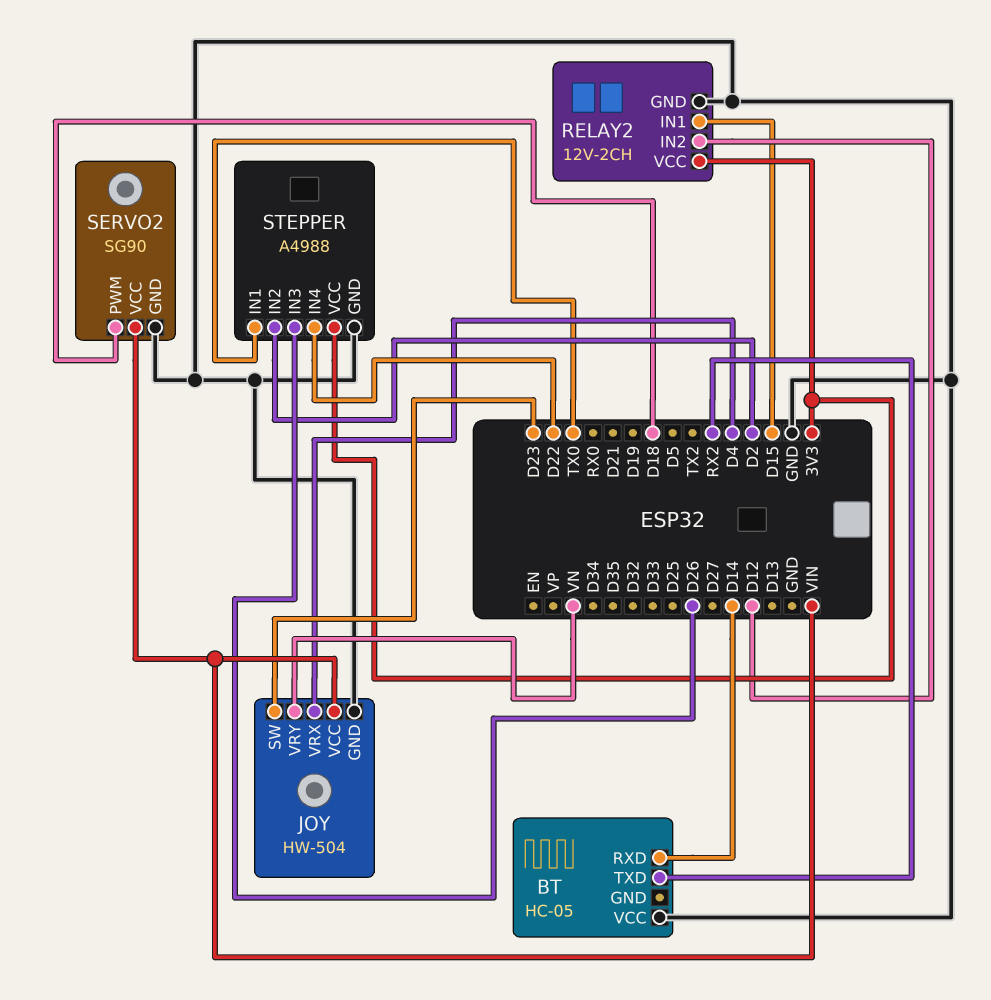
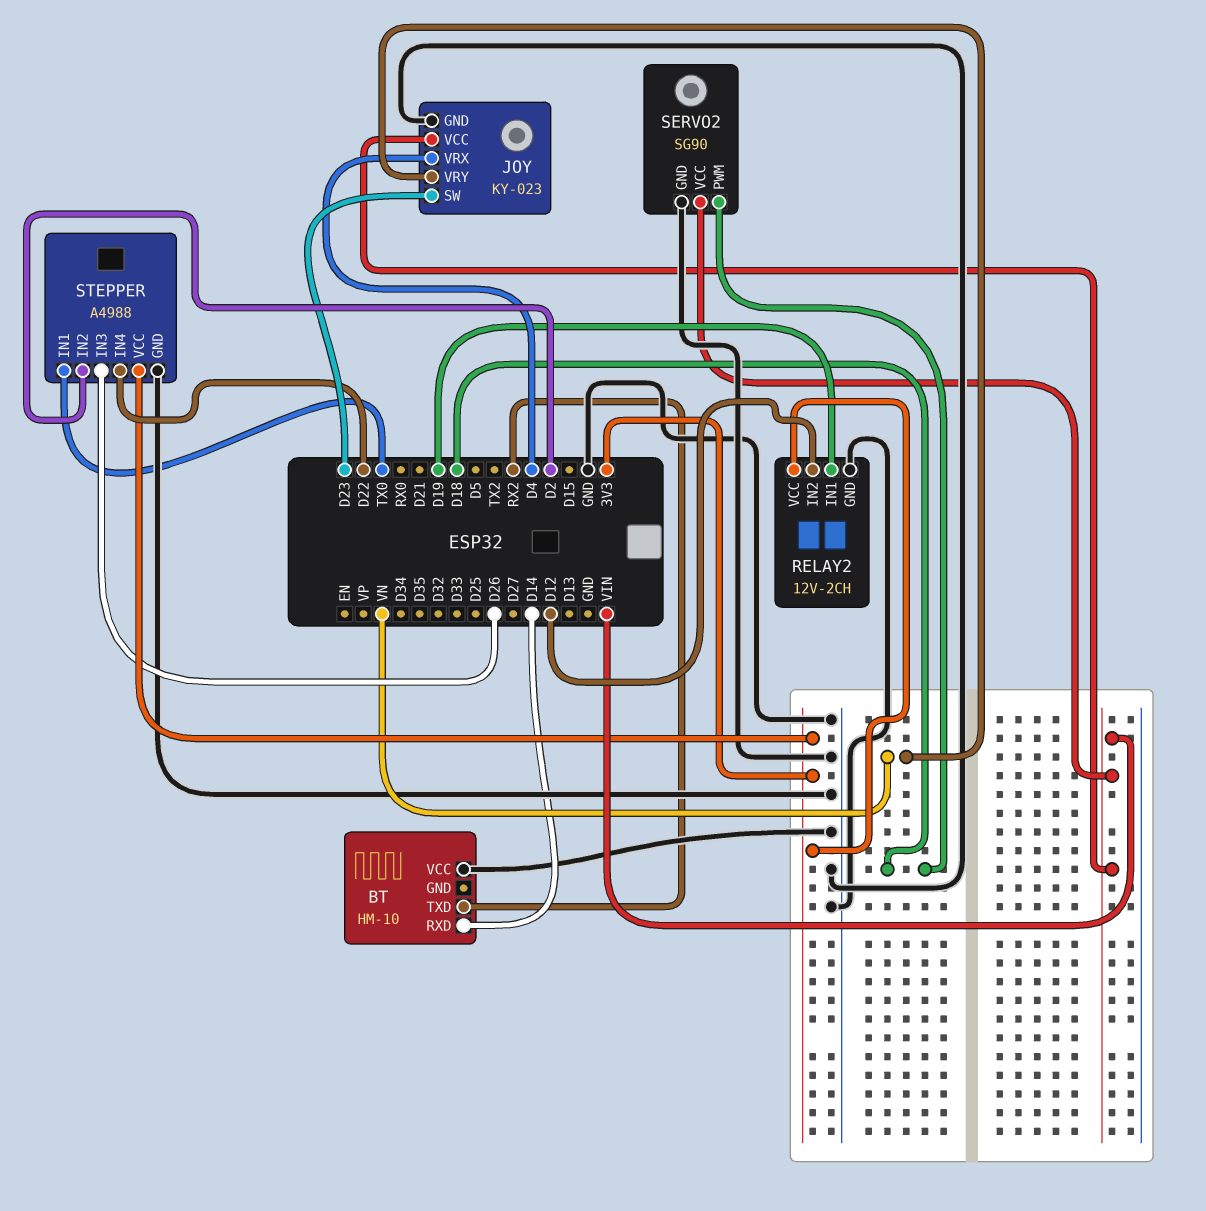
BT: HC-05 -> HM-10
JOY: HW-504 -> KY-023
RELAY2 pin IN1: D15 -> D19

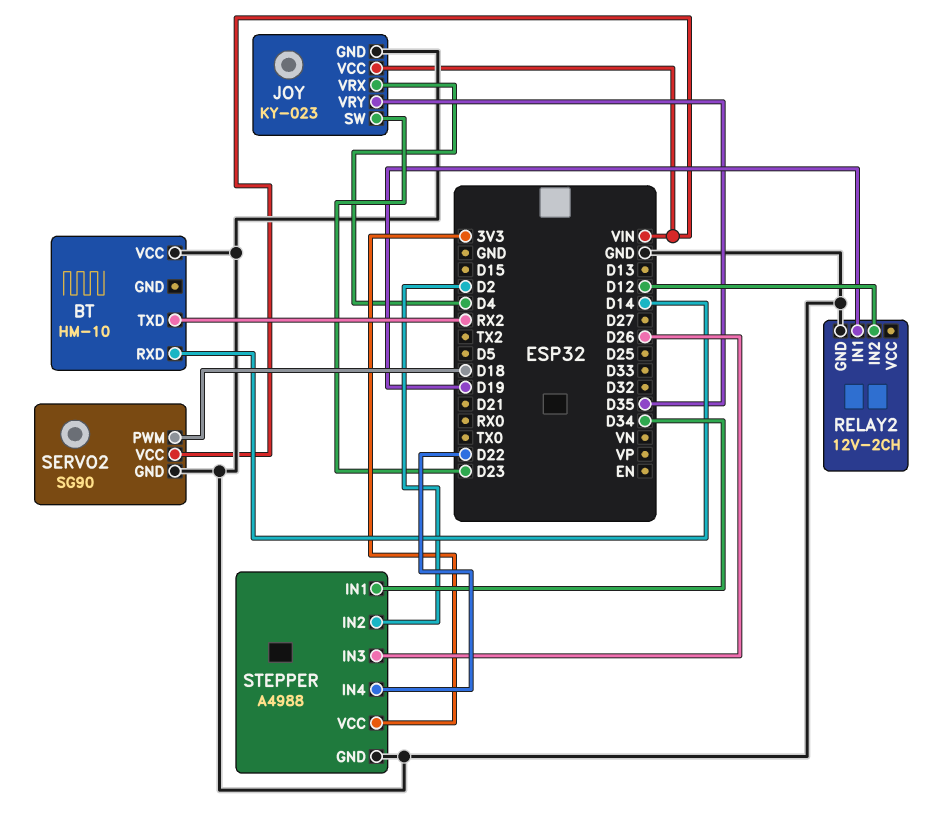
JOY pin VRY: VN -> D35
RELAY2 pin VCC: 3V3 -> none
STEPPER pin IN1: TX0 -> D34

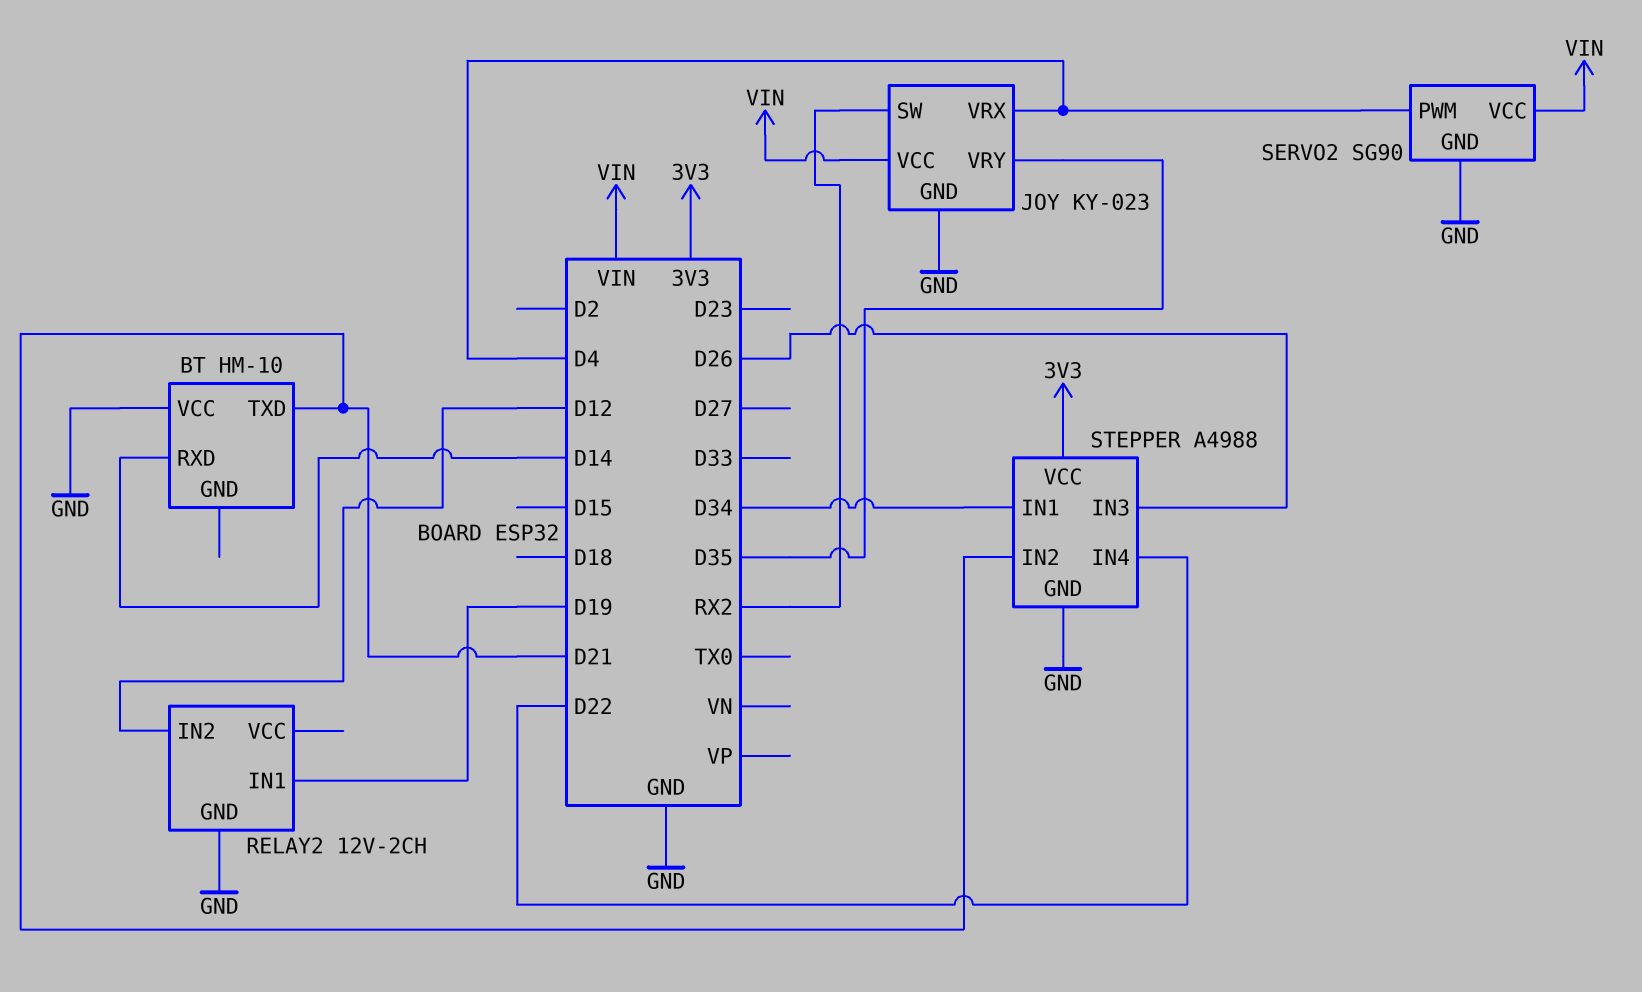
BT pin TXD: RX2 -> D21
JOY pin SW: D23 -> RX2
SERVO2 pin PWM: D18 -> D4
STEPPER pin IN2: D2 -> D21

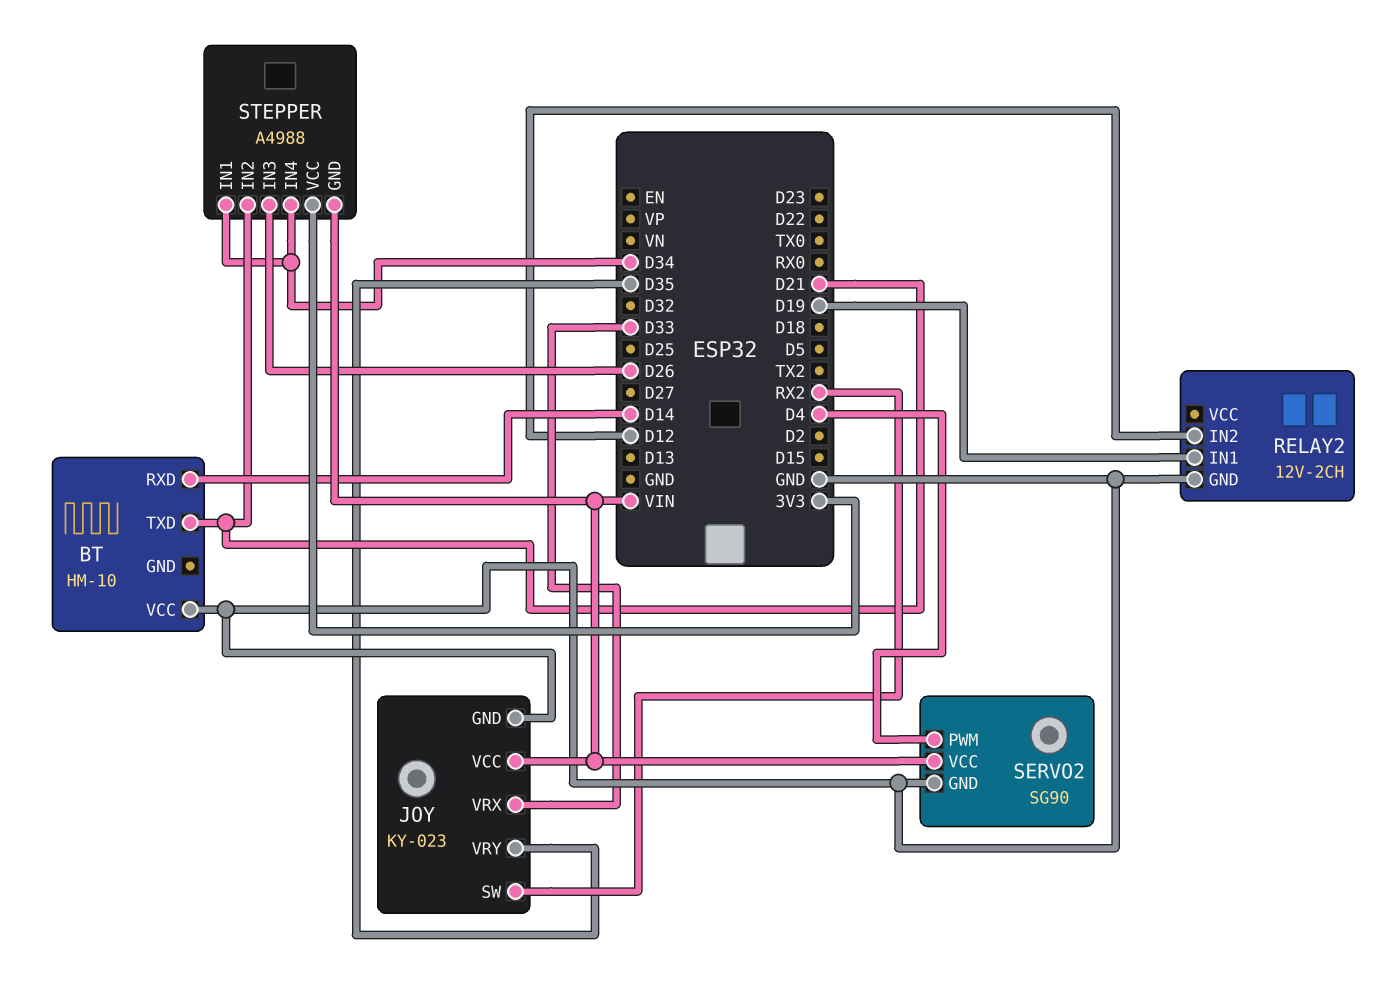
JOY pin VRX: D4 -> D33
STEPPER pin GND: GND -> VIN
STEPPER pin IN4: D22 -> D34

